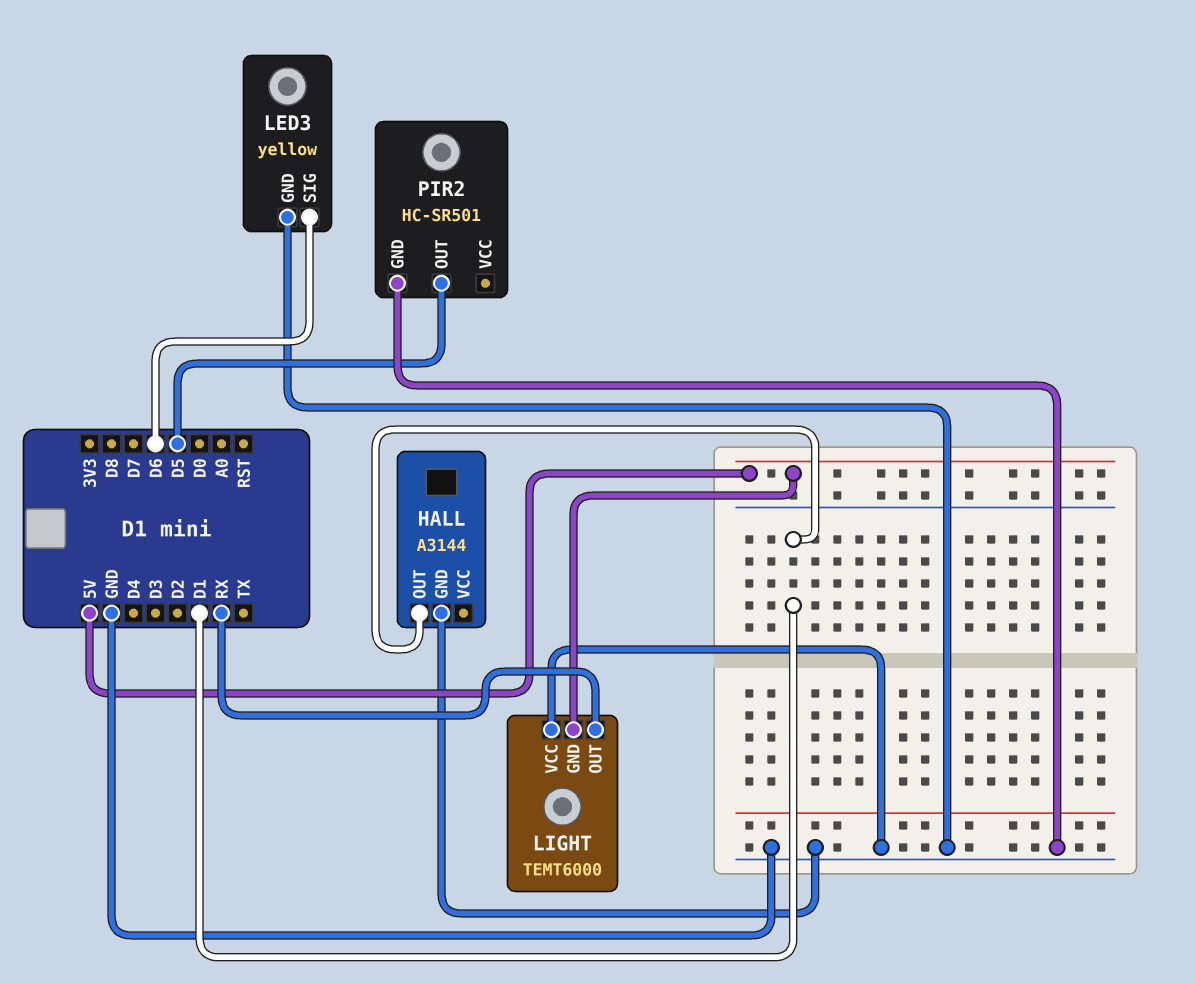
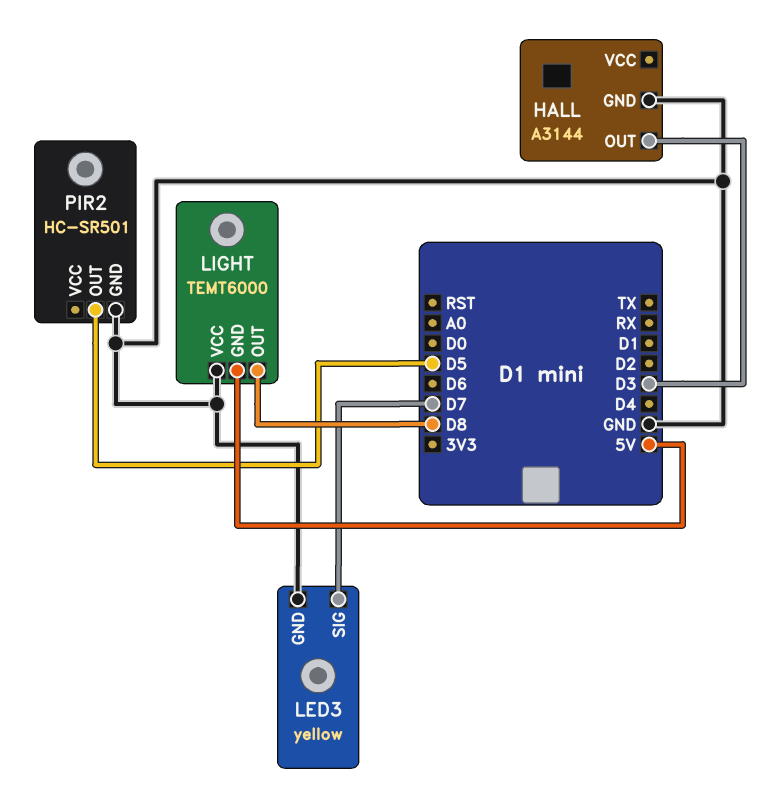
HALL pin OUT: D1 -> D3
LED3 pin SIG: D6 -> D7
LIGHT pin OUT: RX -> D8

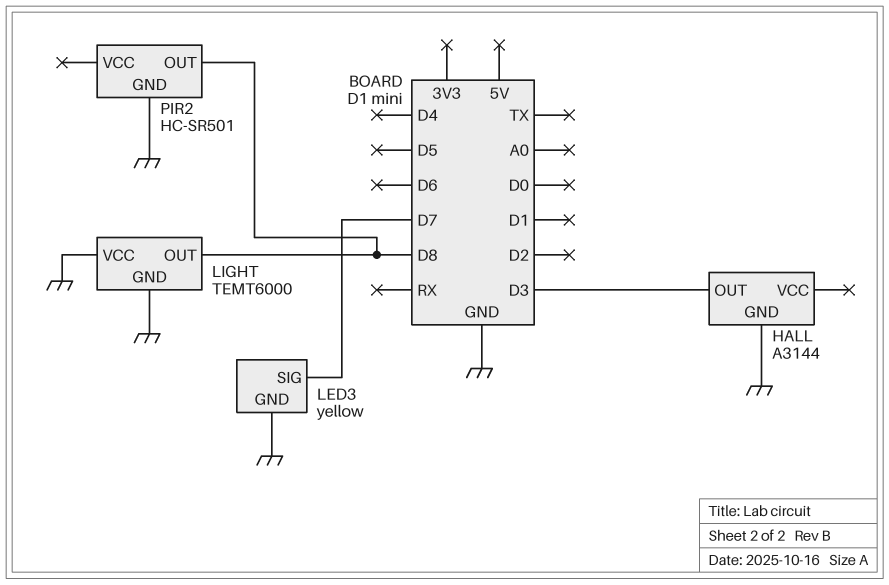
LIGHT pin GND: 5V -> GND
PIR2 pin OUT: D5 -> D8

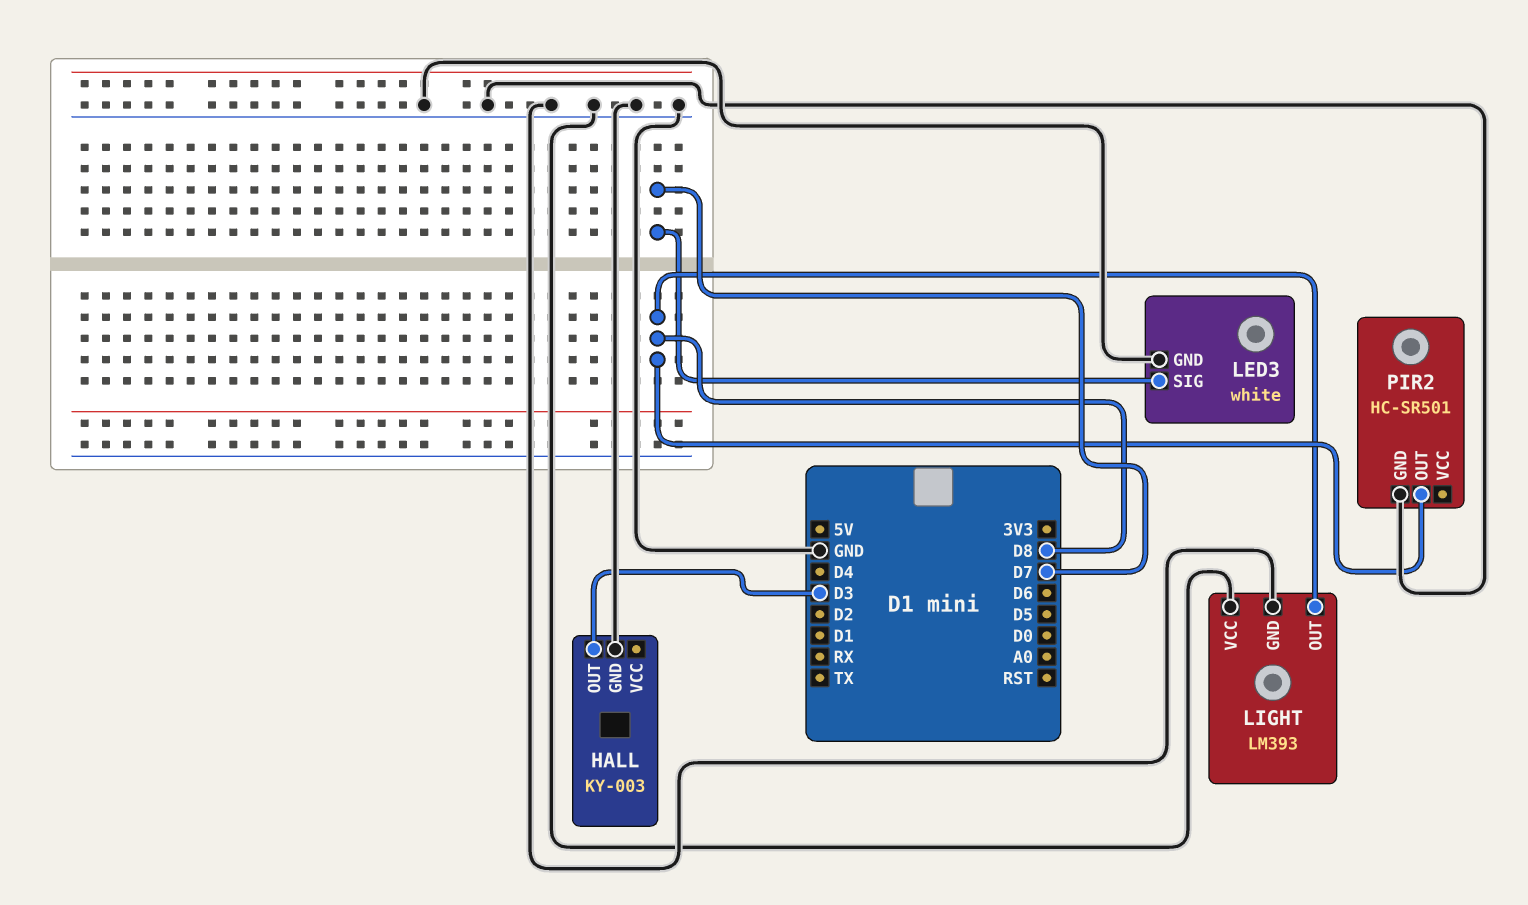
HALL: A3144 -> KY-003
LED3: yellow -> white
LIGHT: TEMT6000 -> LM393

